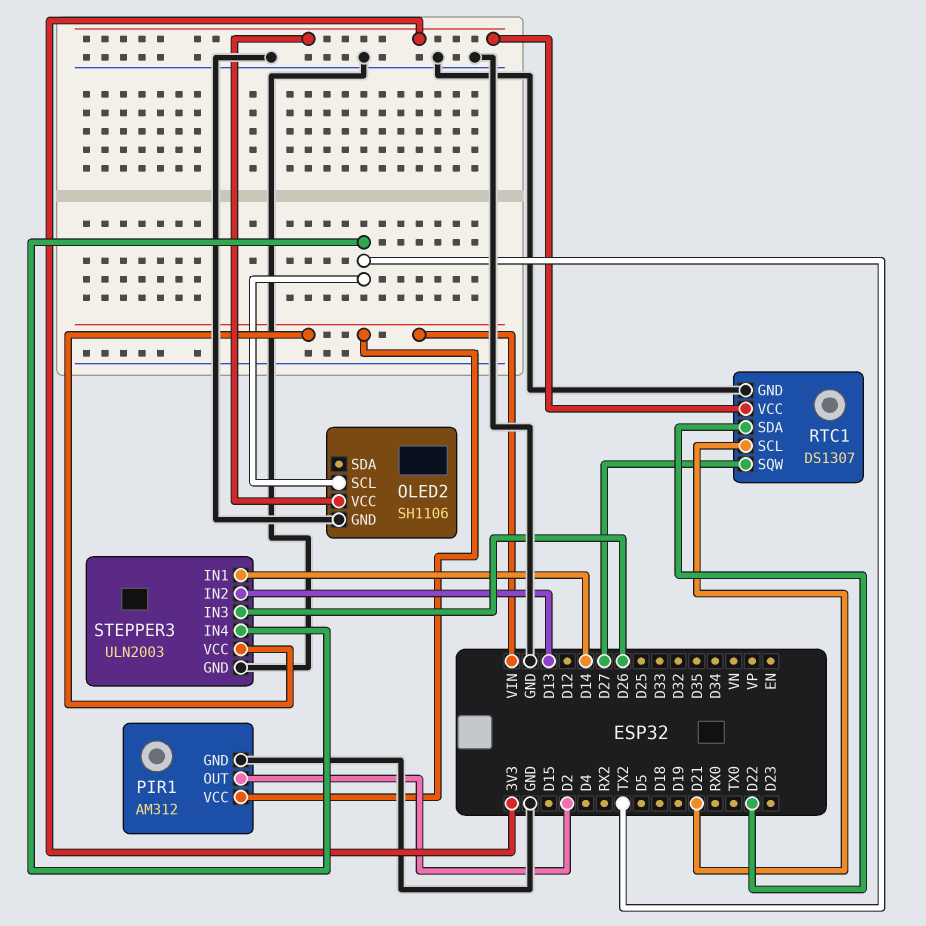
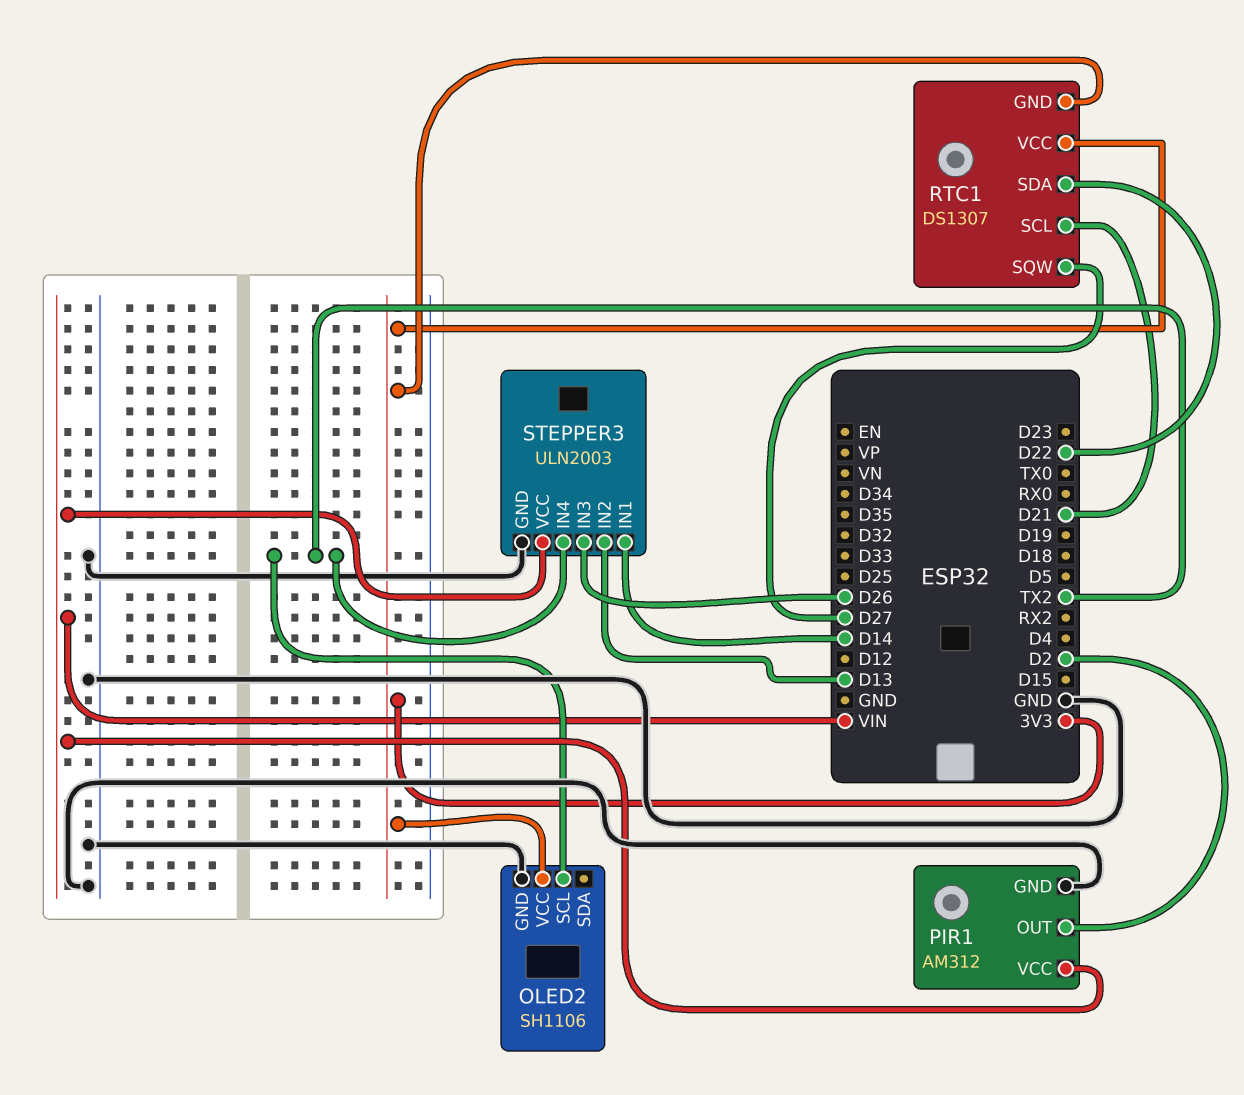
RTC1 pin GND: GND -> 3V3

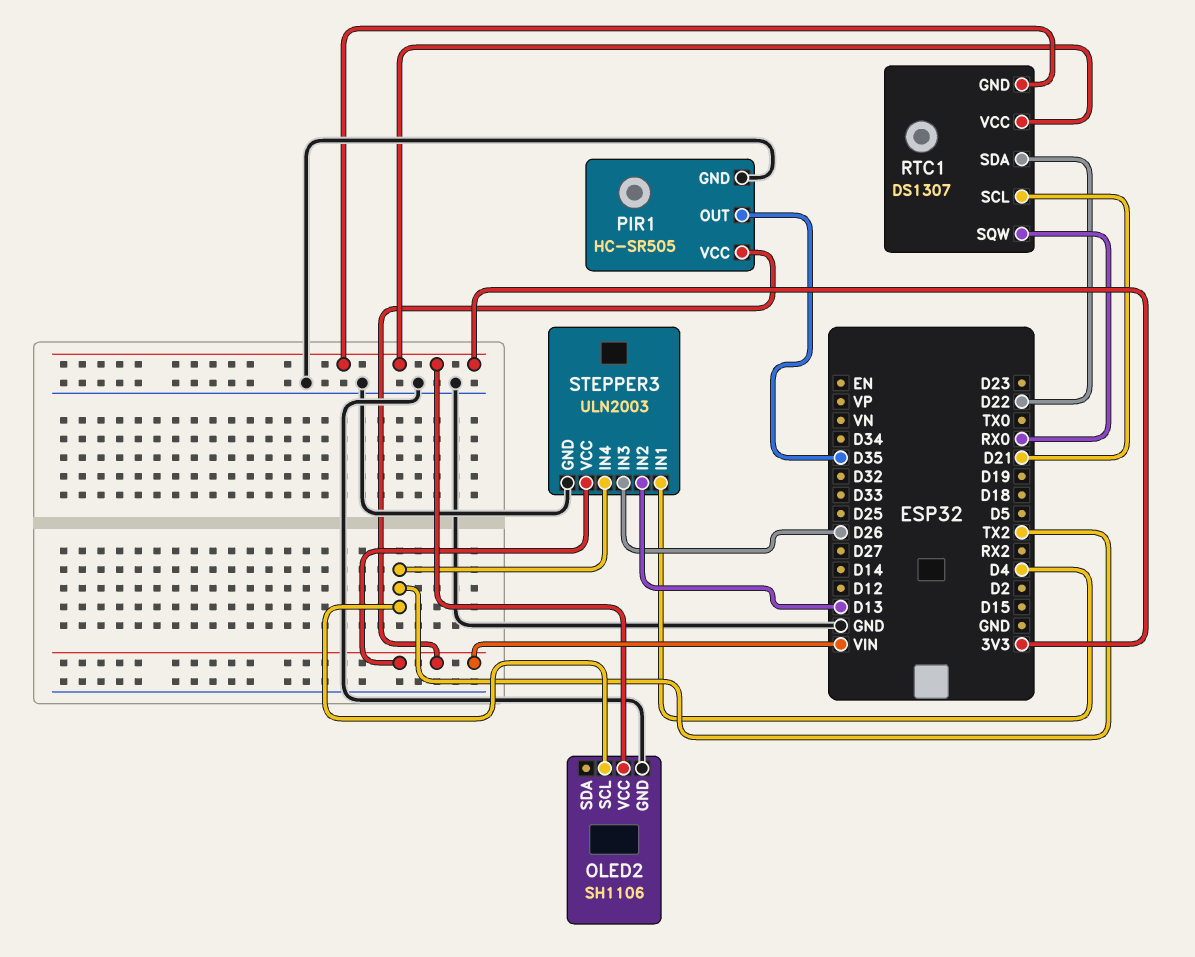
PIR1: AM312 -> HC-SR505
PIR1 pin OUT: D2 -> D35
RTC1 pin SQW: D27 -> RX0
STEPPER3 pin IN1: D14 -> D4

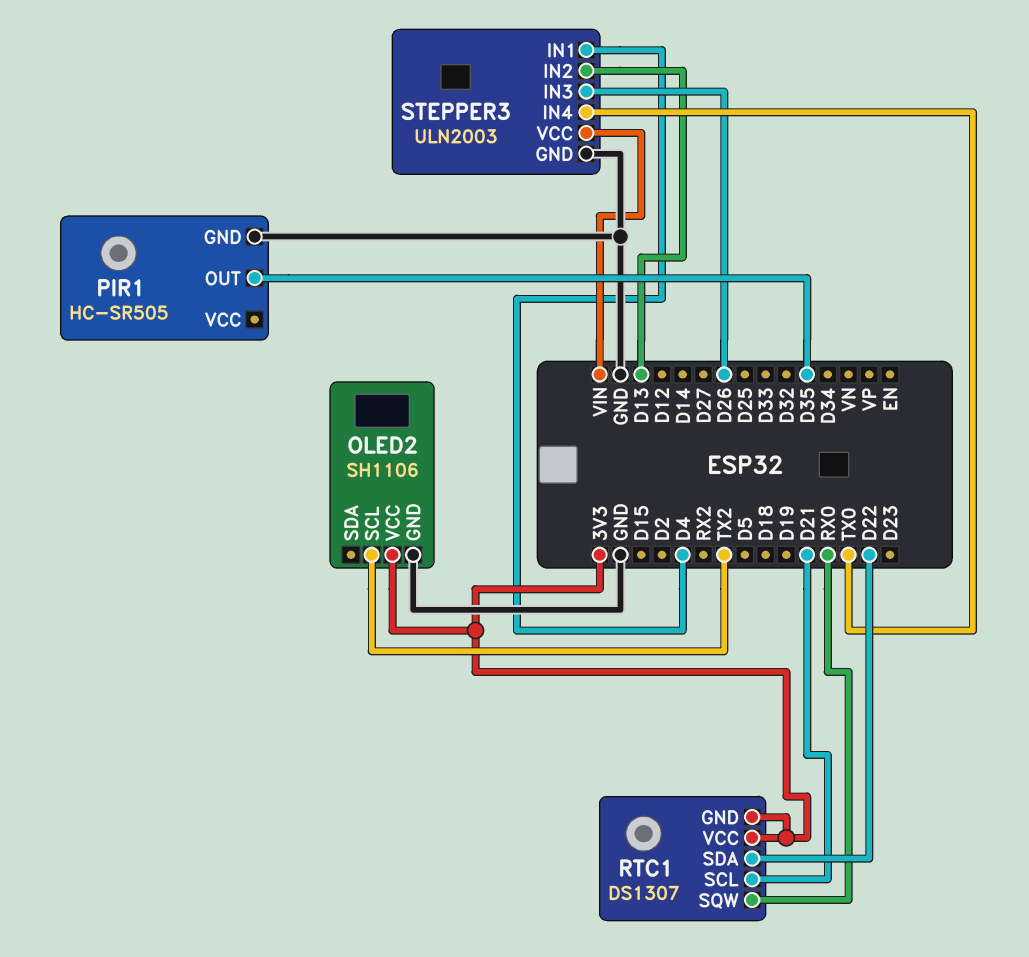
PIR1 pin VCC: VIN -> none
STEPPER3 pin IN4: TX2 -> TX0

